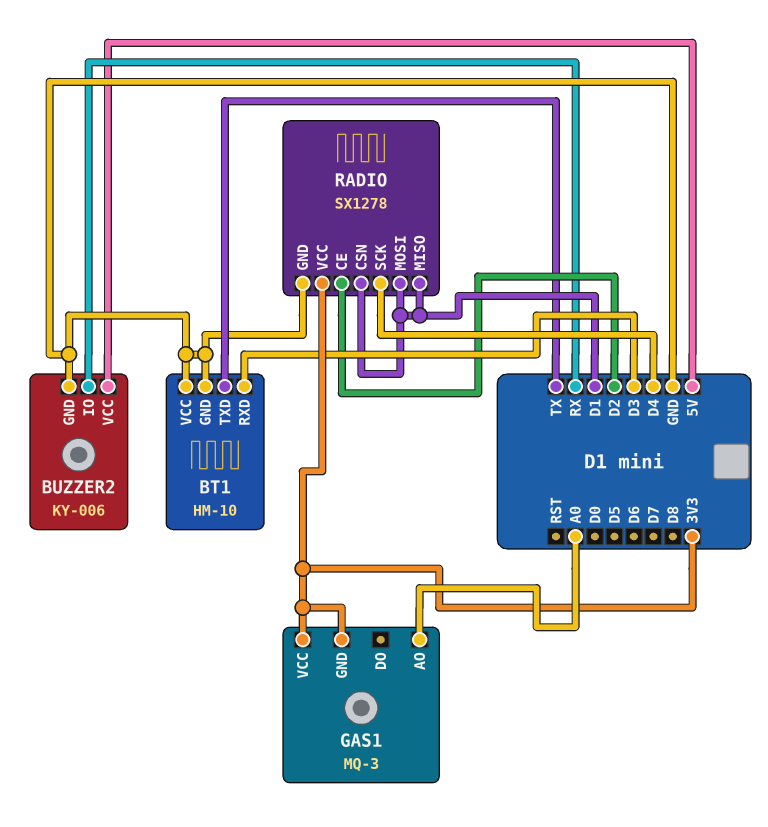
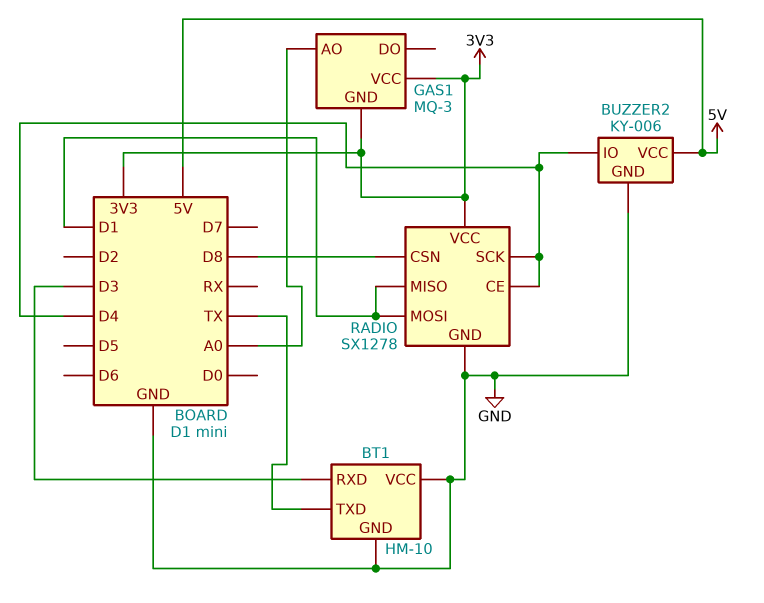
BUZZER2 pin IO: RX -> D4
RADIO pin CE: D2 -> D4
RADIO pin CSN: D1 -> D8

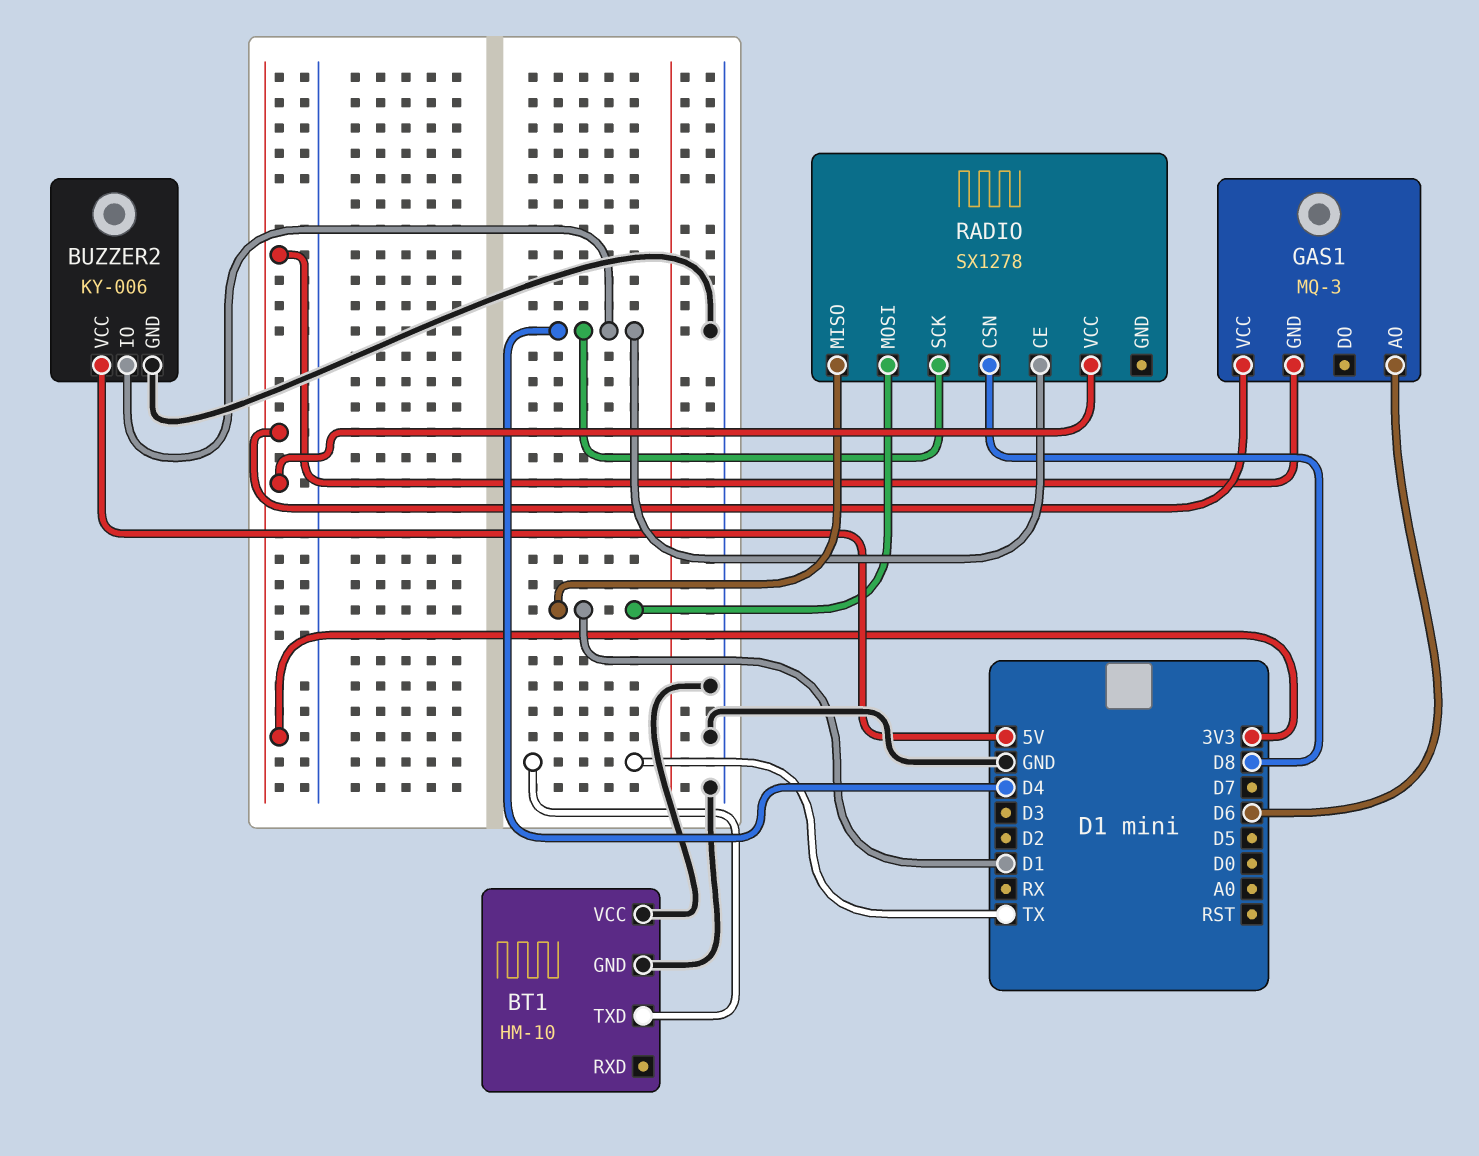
BT1 pin RXD: D3 -> none
GAS1 pin AO: A0 -> D6
RADIO pin GND: GND -> none

